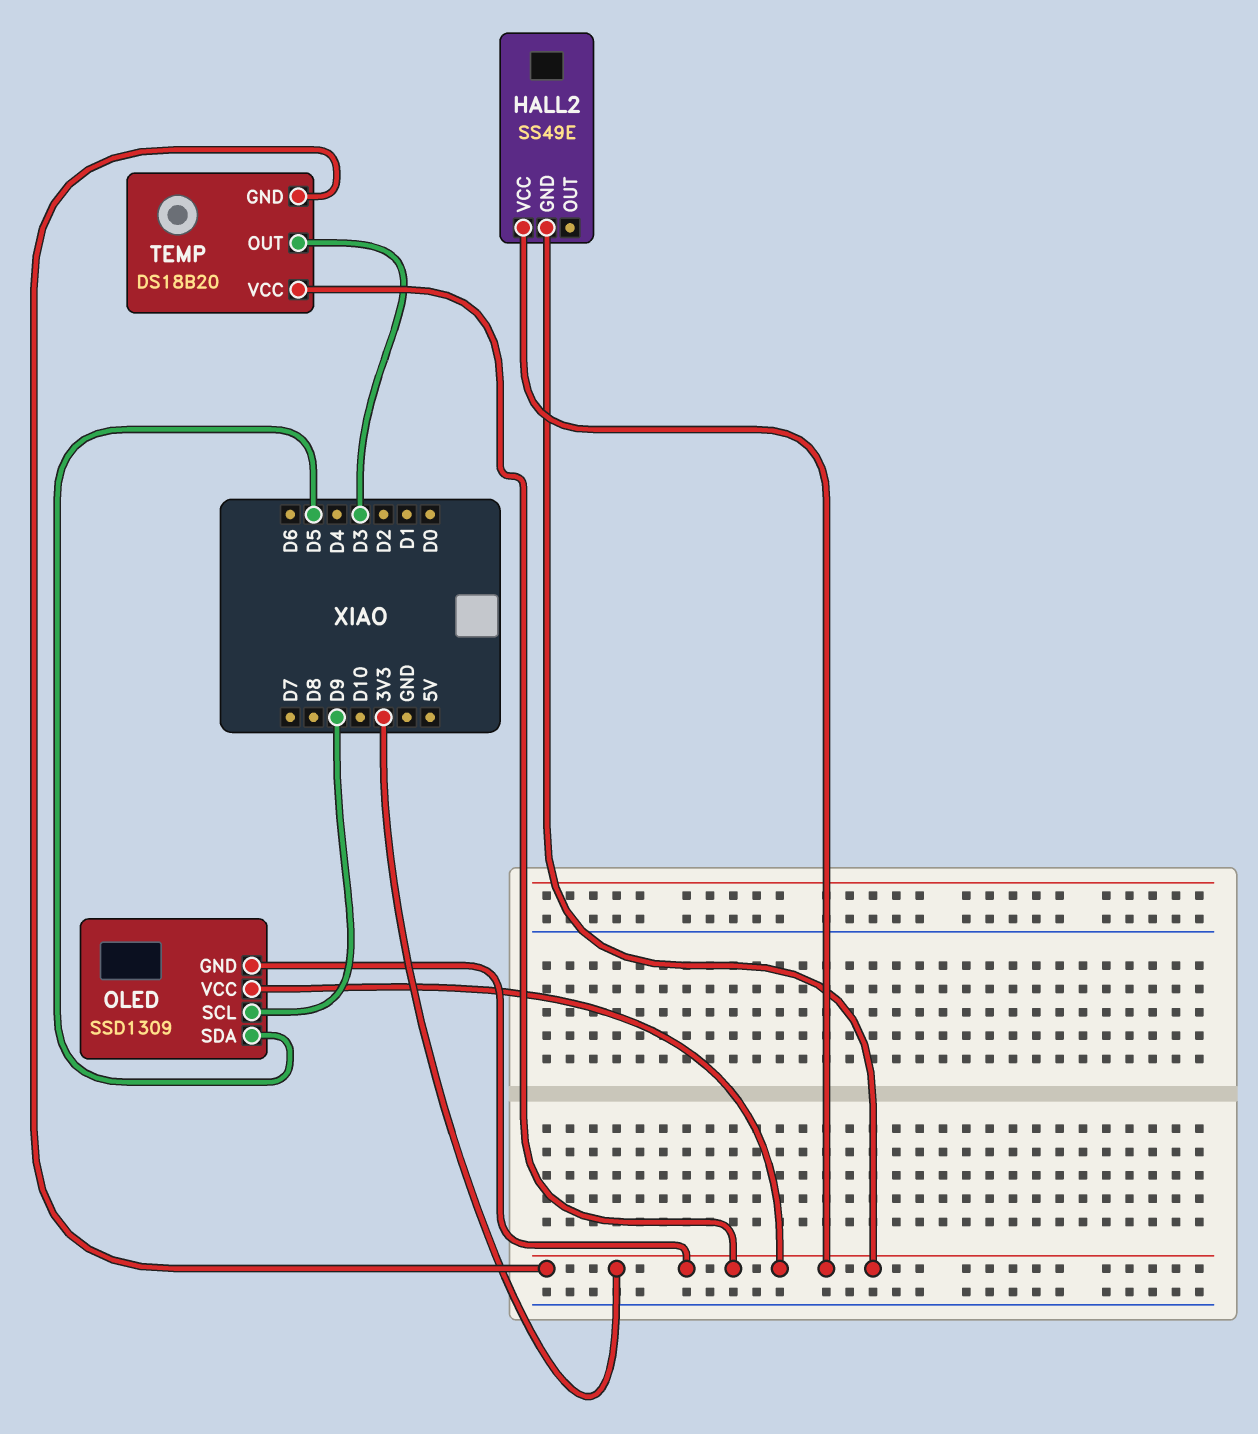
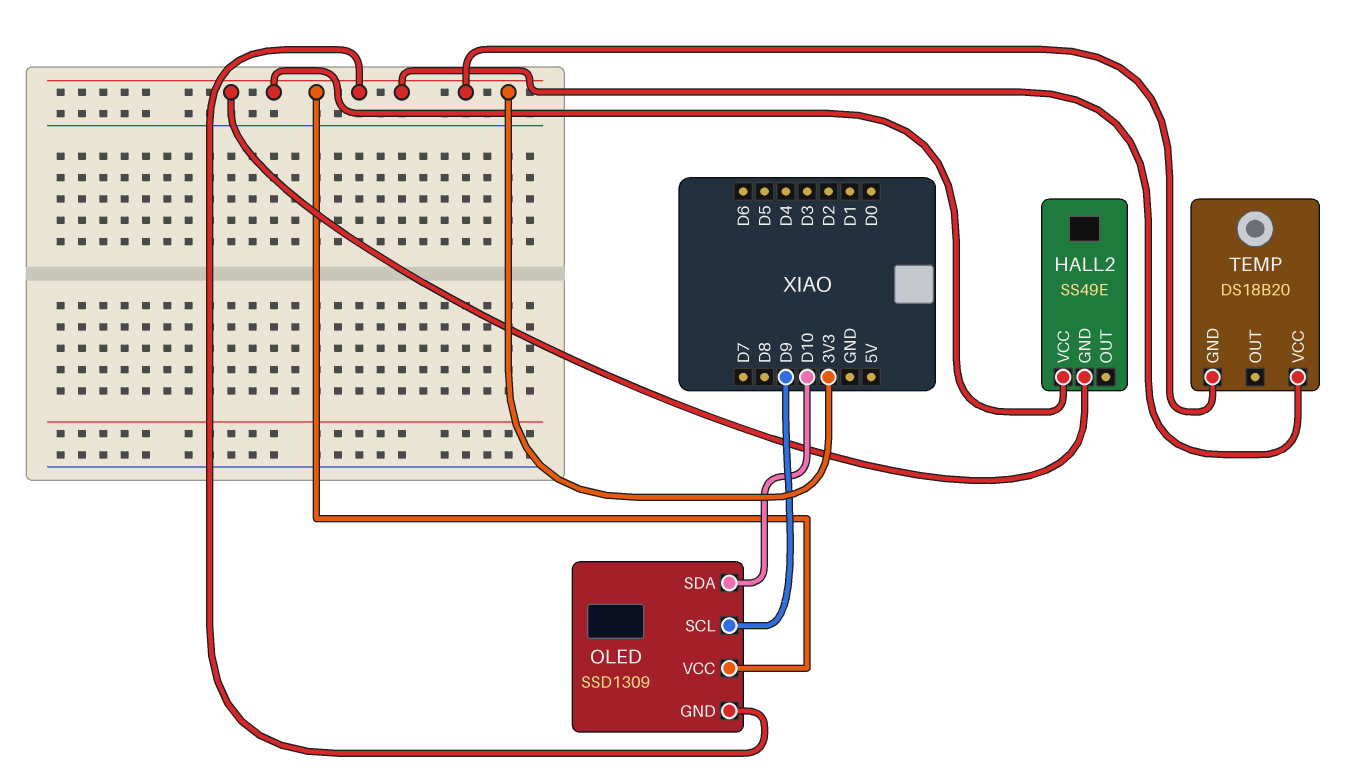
OLED pin SDA: D5 -> D10
TEMP pin OUT: D3 -> none

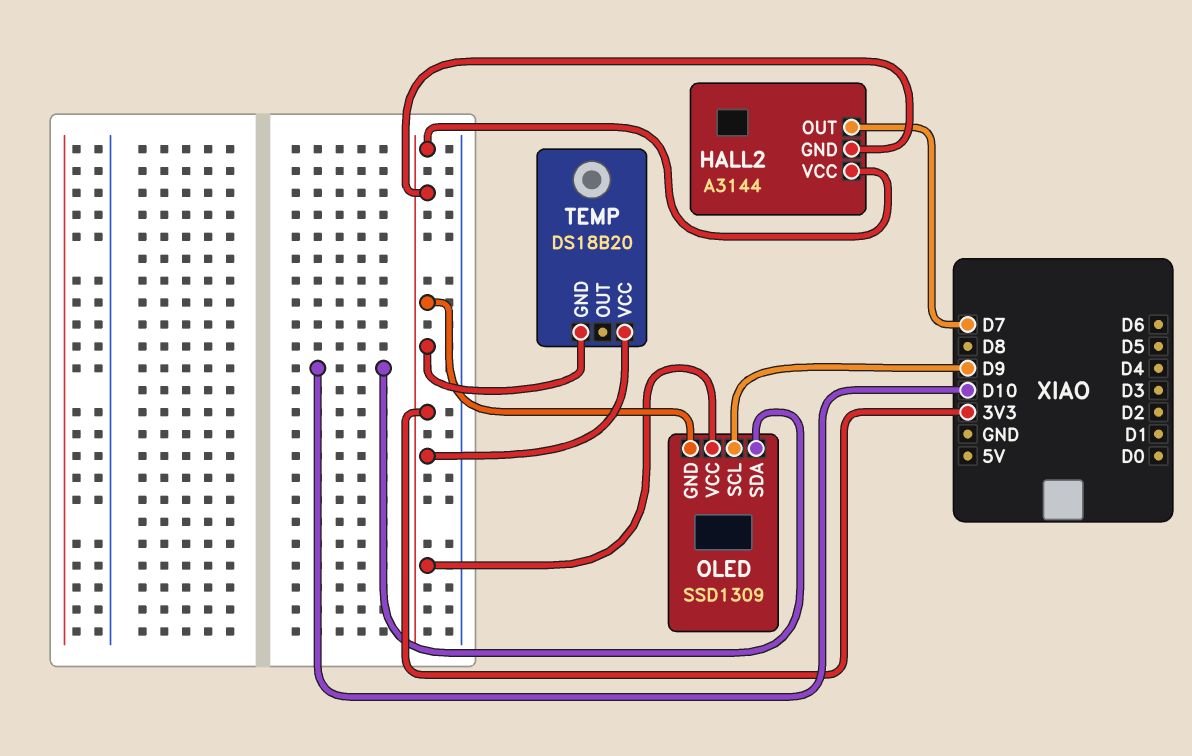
HALL2: SS49E -> A3144
HALL2 pin OUT: none -> D7

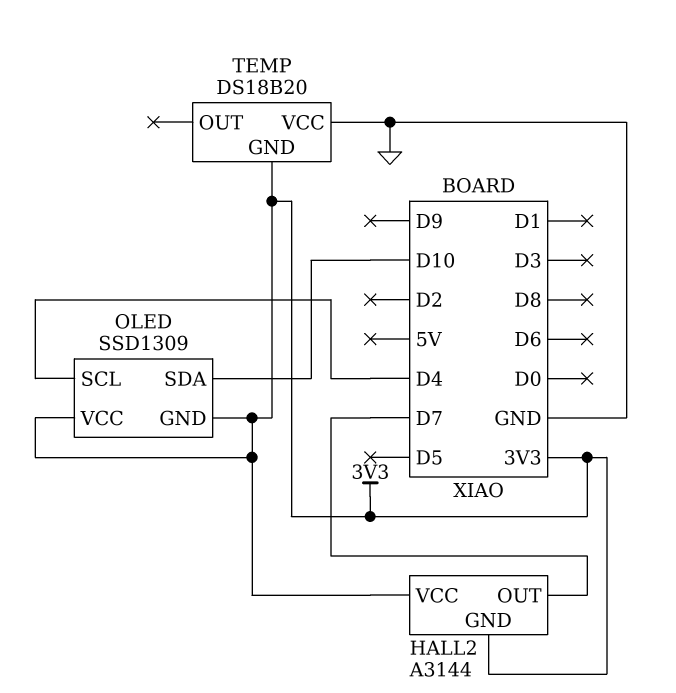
OLED pin SCL: D9 -> D4
TEMP pin VCC: 3V3 -> GND

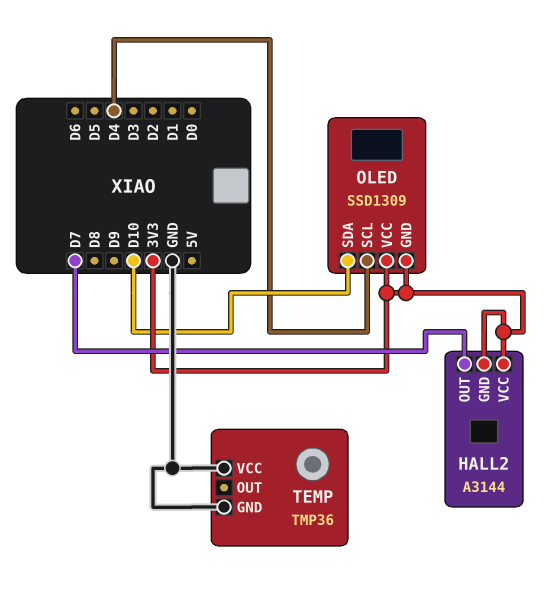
TEMP: DS18B20 -> TMP36
TEMP pin GND: 3V3 -> GND

